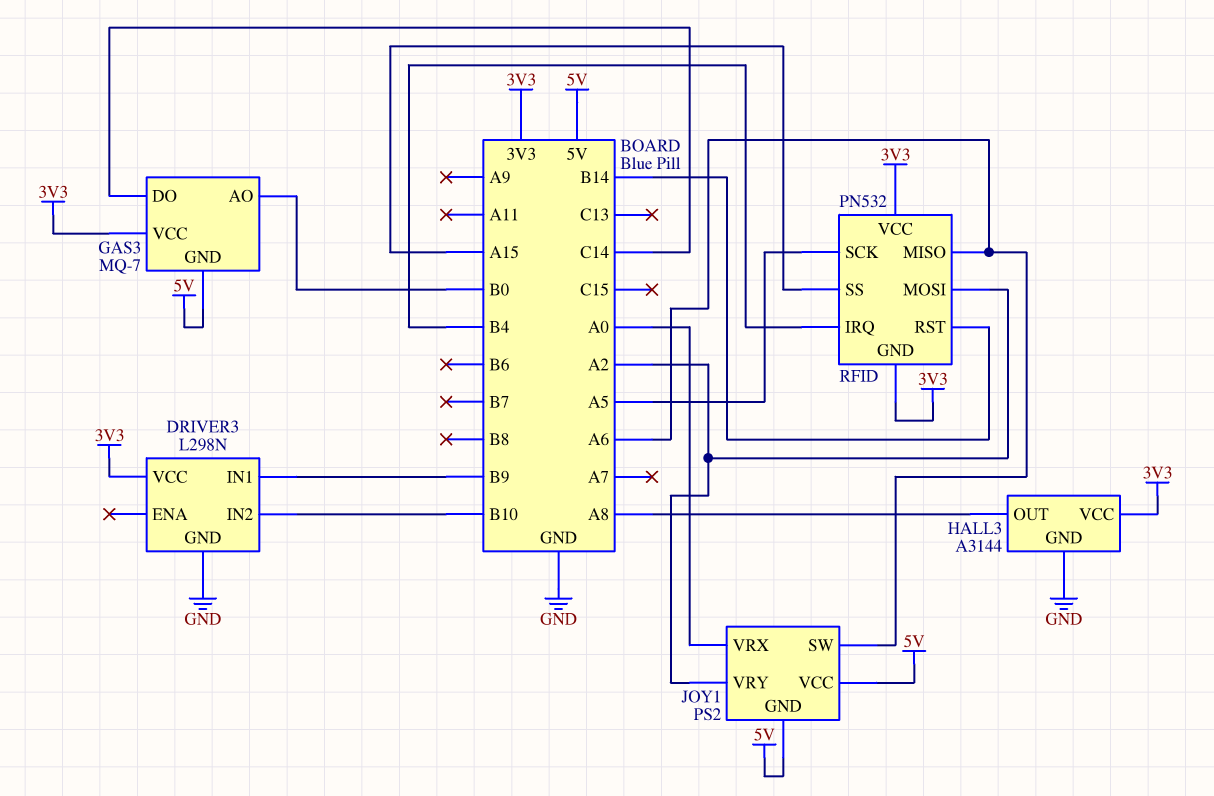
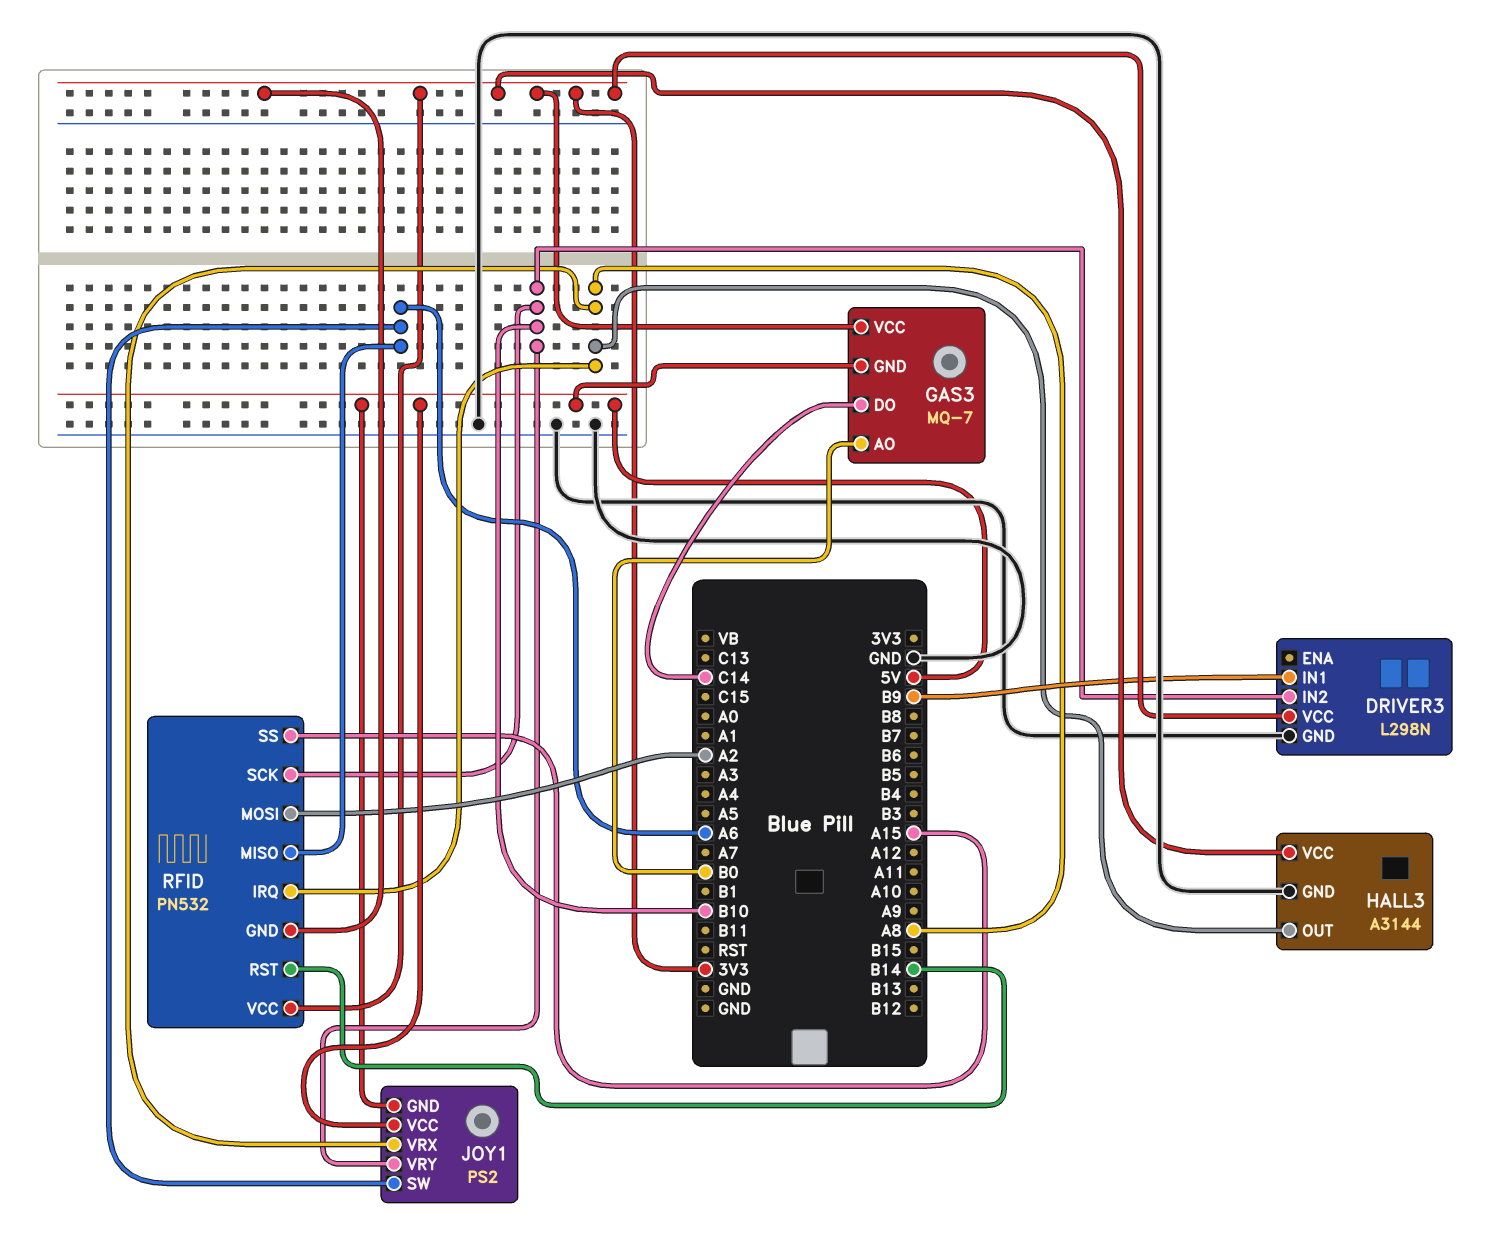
JOY1 pin VRX: A0 -> A8
JOY1 pin VRY: A2 -> B10
RFID pin IRQ: B4 -> A8
RFID pin SCK: A5 -> B10

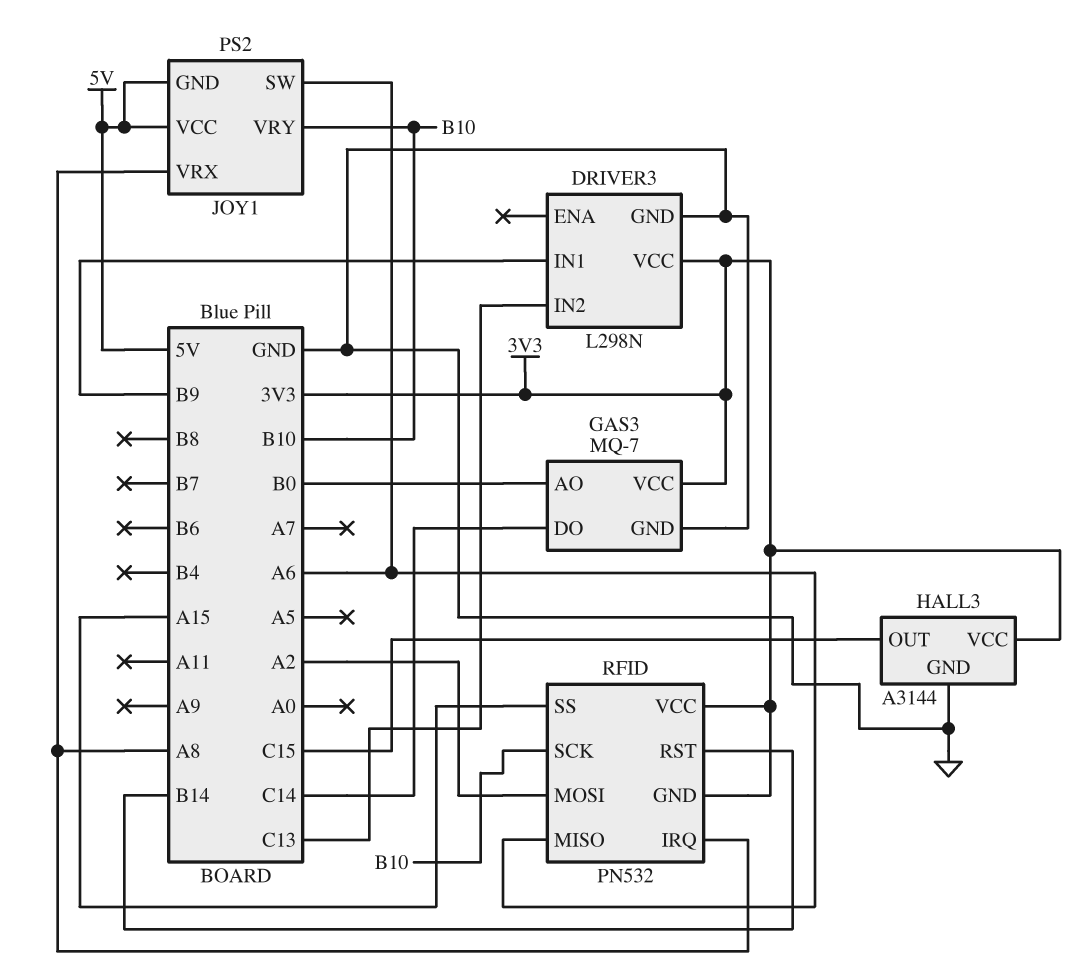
DRIVER3 pin IN2: B10 -> C13
GAS3 pin GND: 5V -> GND
HALL3 pin OUT: A8 -> C15

